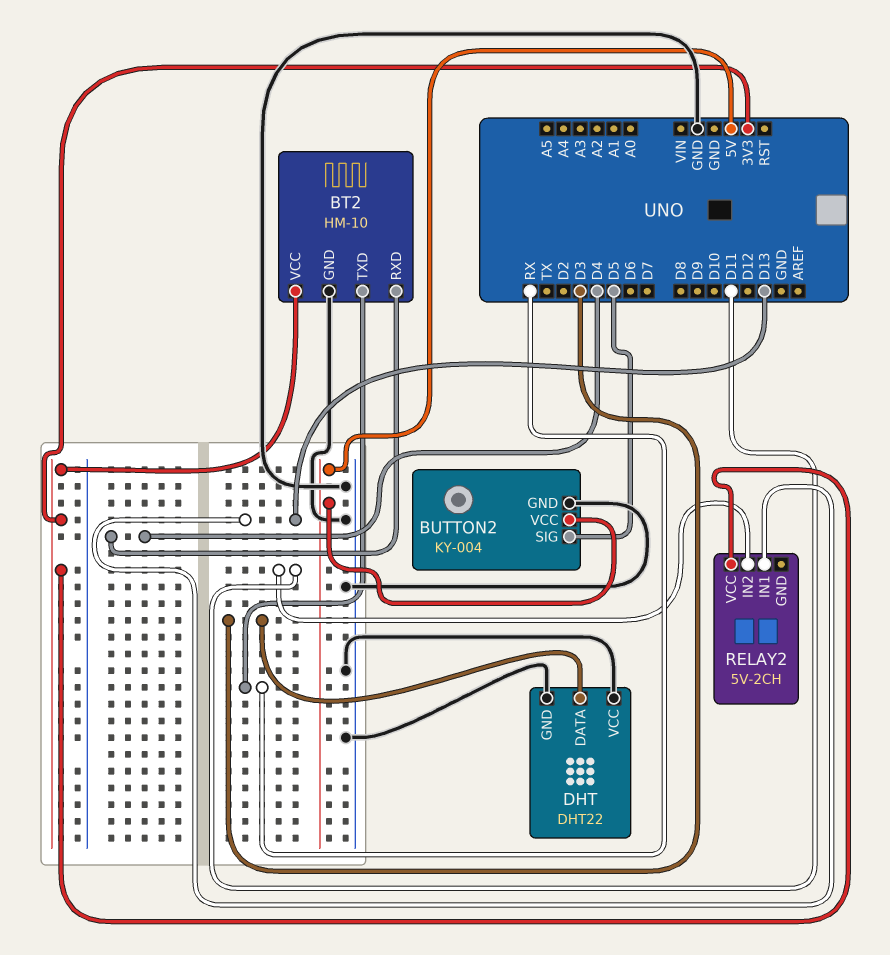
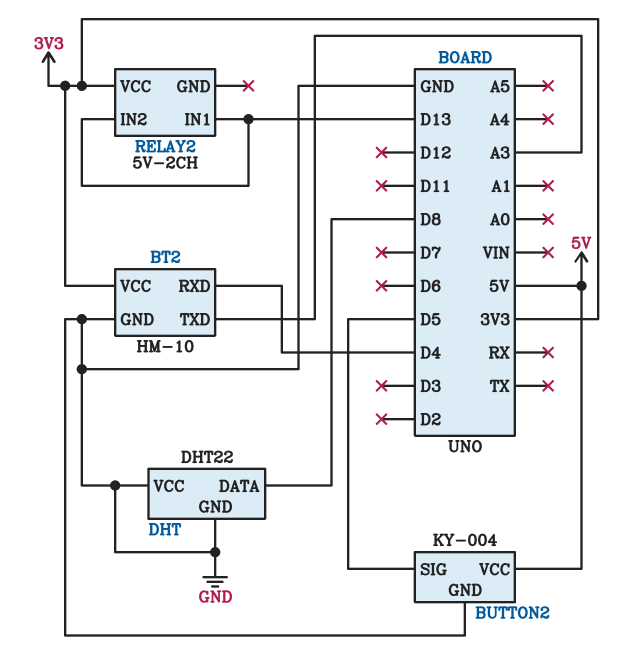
BT2 pin TXD: RX -> A3
DHT pin DATA: D3 -> D8
RELAY2 pin IN2: D11 -> D13

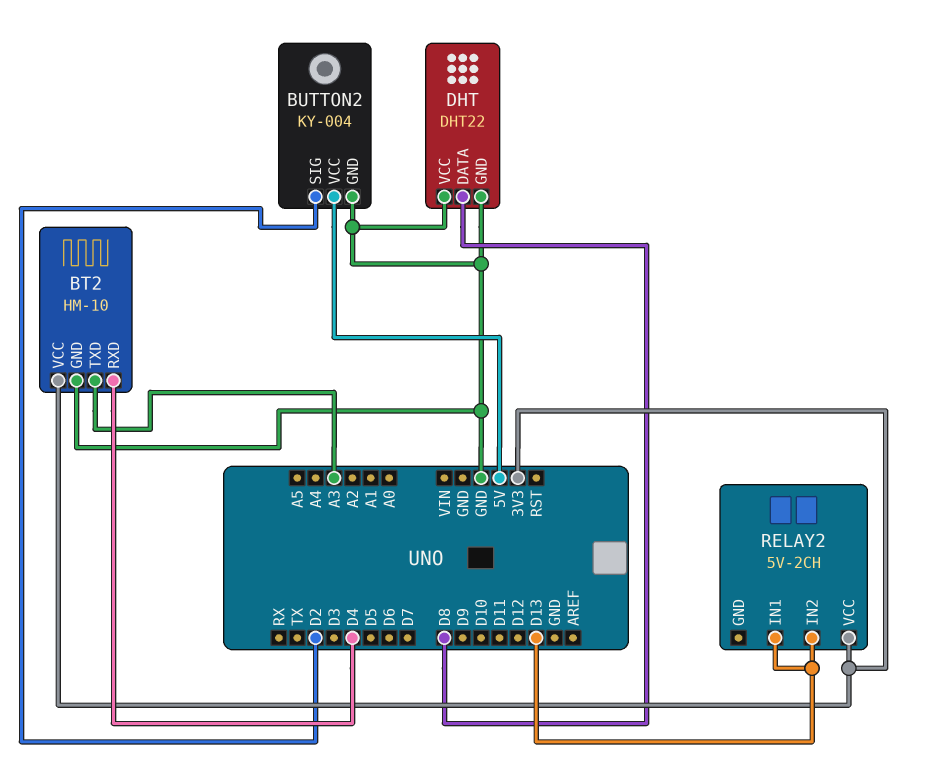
BUTTON2 pin SIG: D5 -> D2

